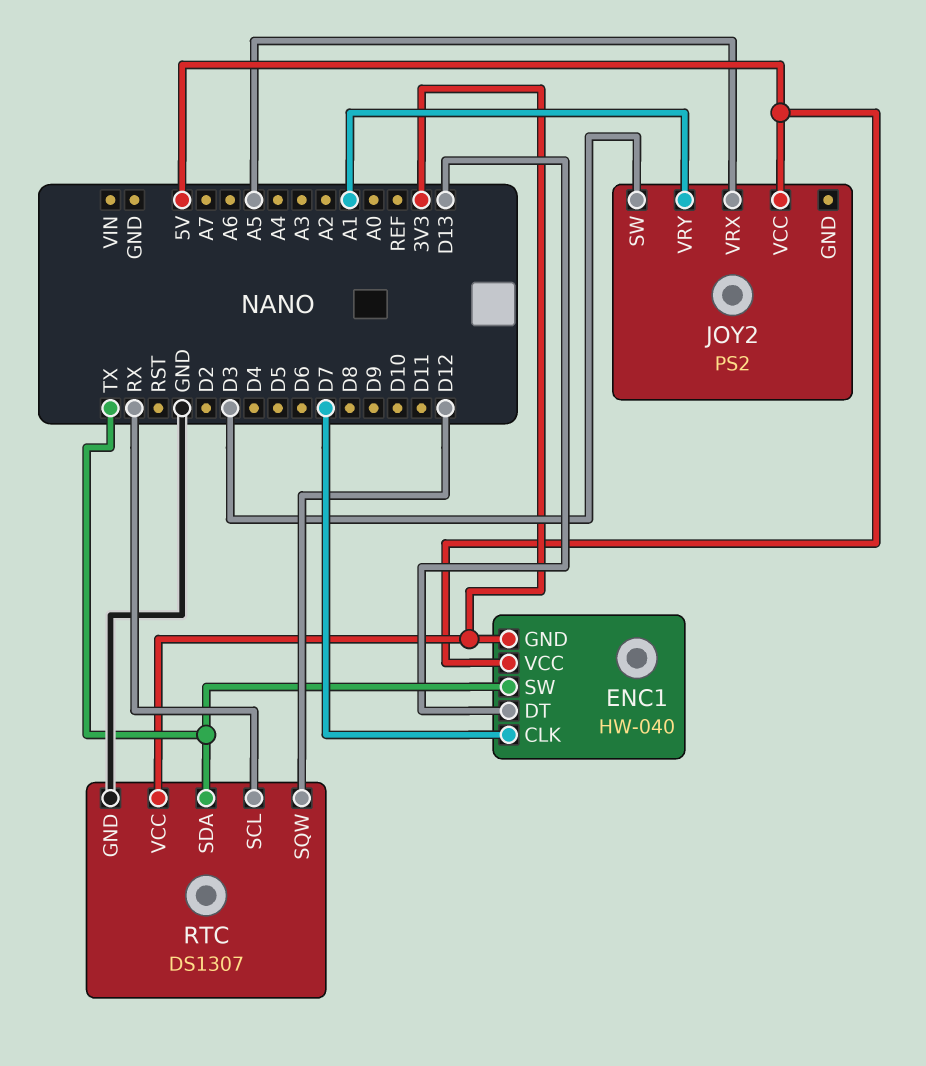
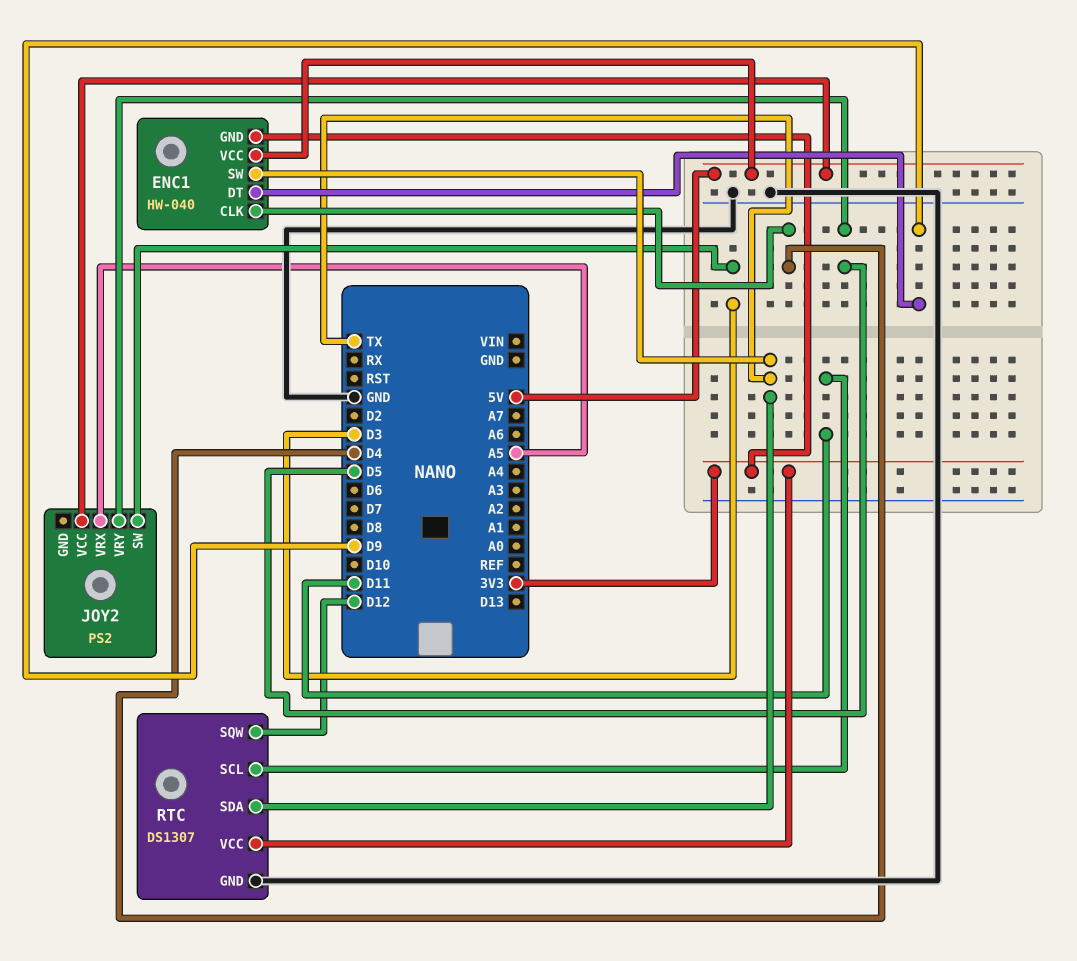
ENC1 pin CLK: D7 -> D4
ENC1 pin DT: D13 -> D9
JOY2 pin VRY: A1 -> D5
RTC pin SCL: RX -> D11

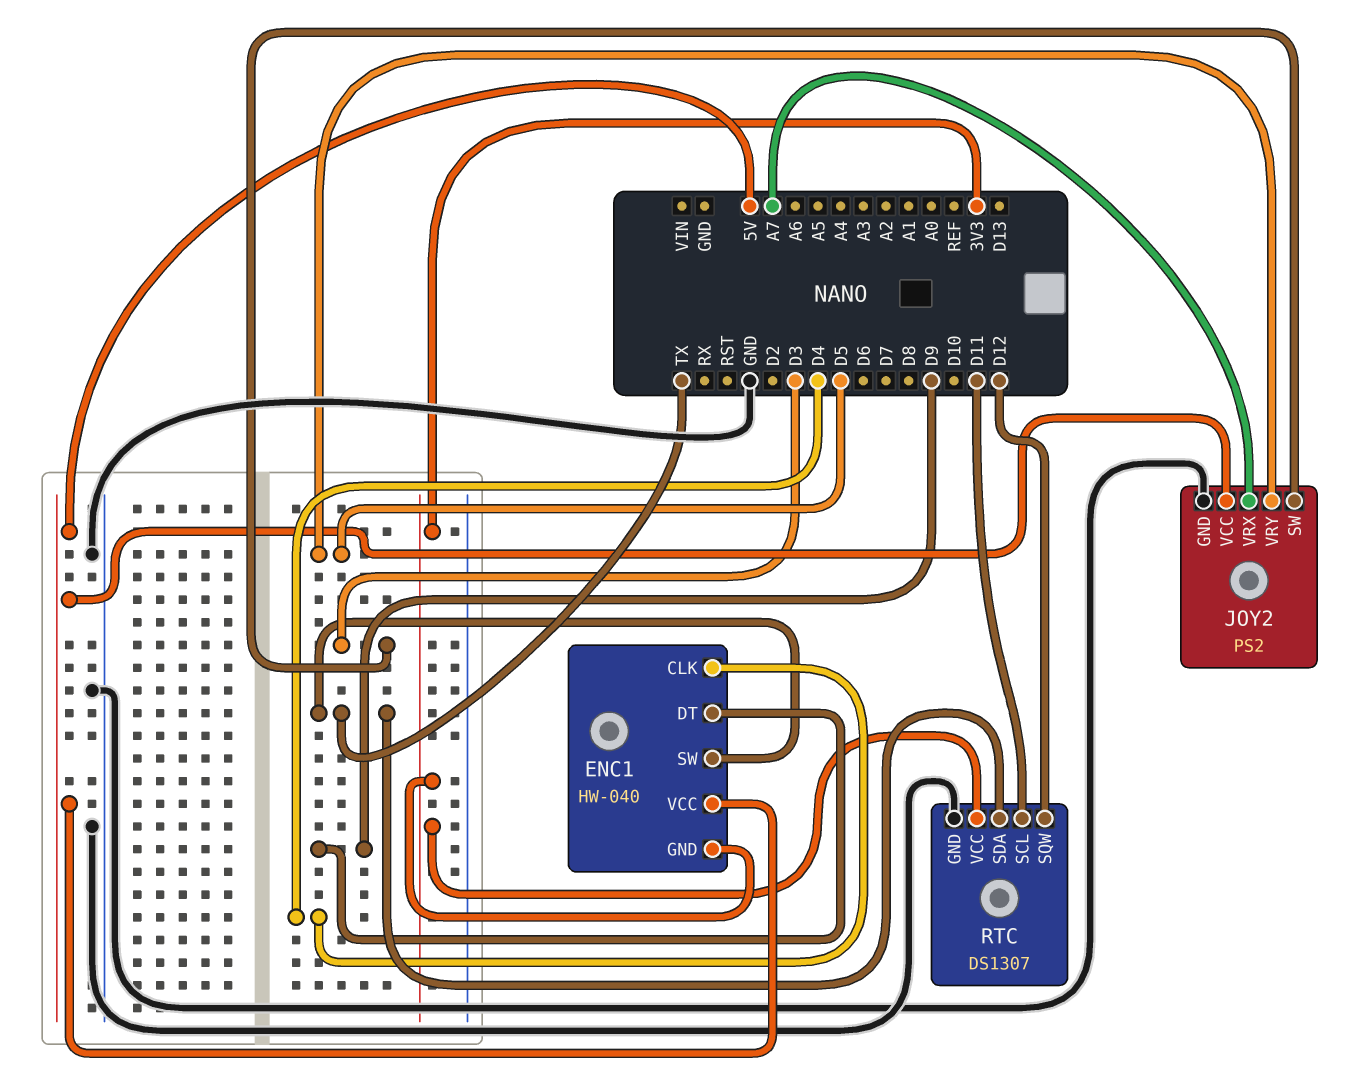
JOY2 pin GND: none -> GND
JOY2 pin VRX: A5 -> A7

